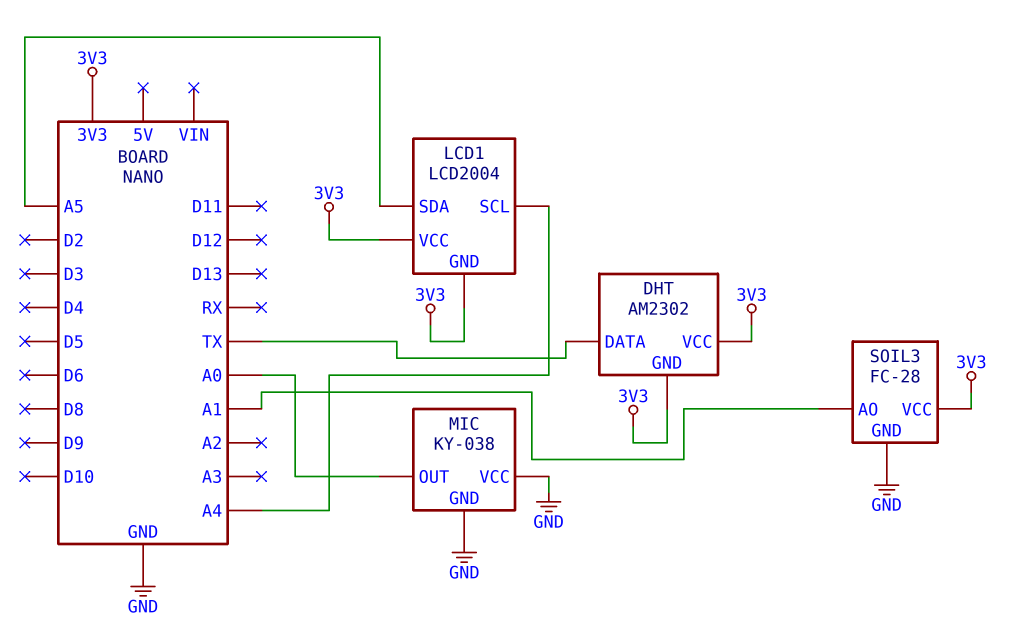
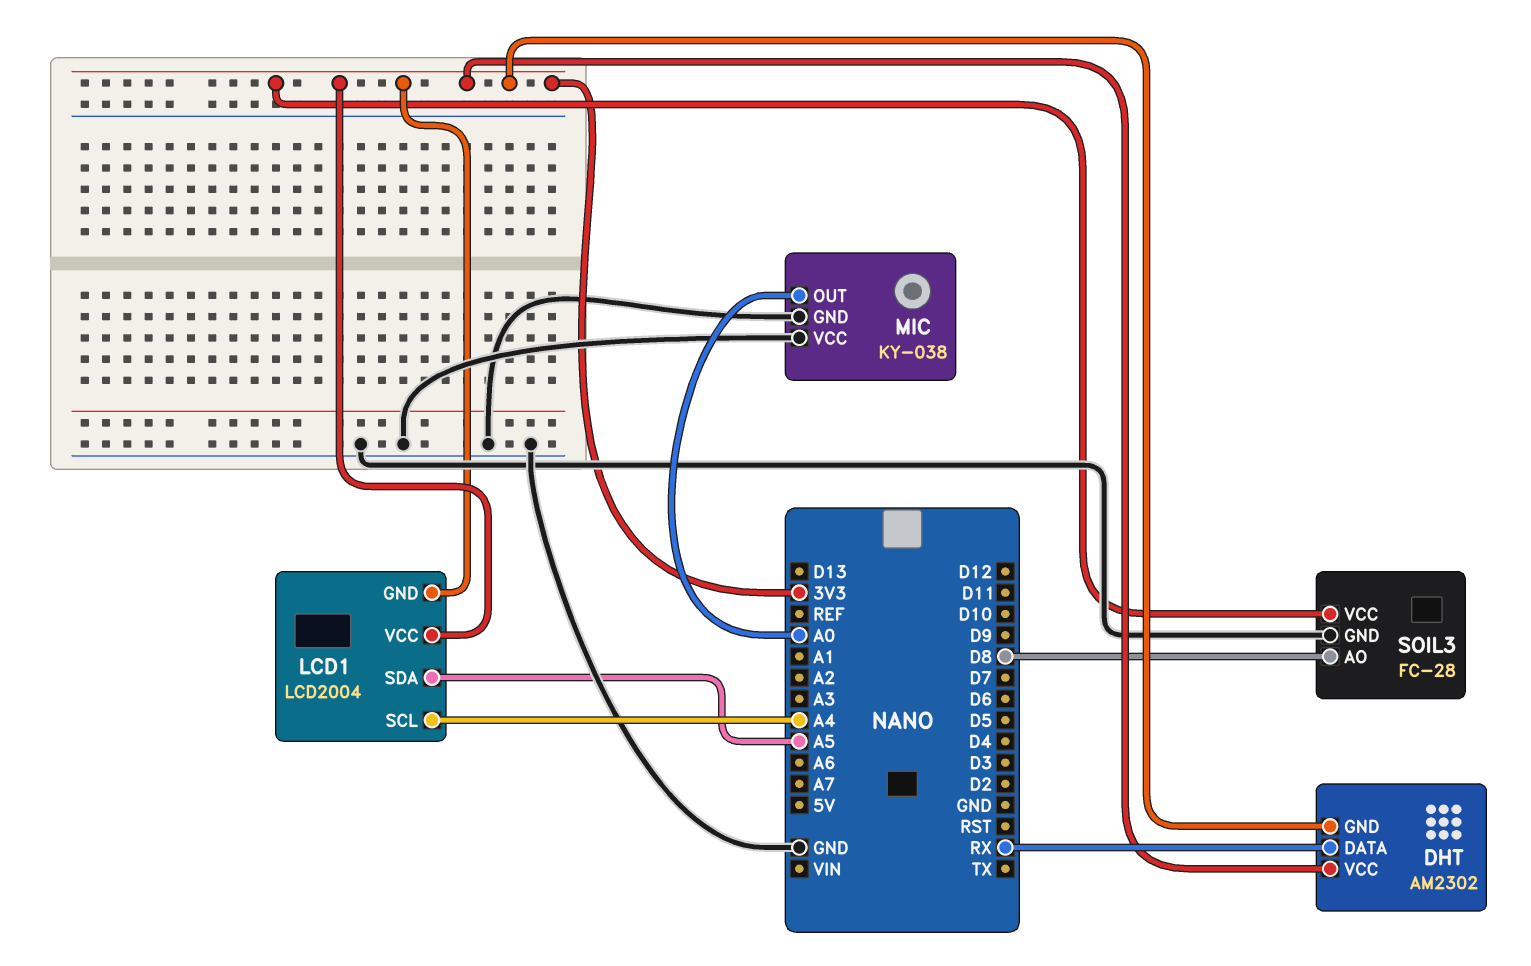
DHT pin DATA: TX -> RX
SOIL3 pin AO: A1 -> D8

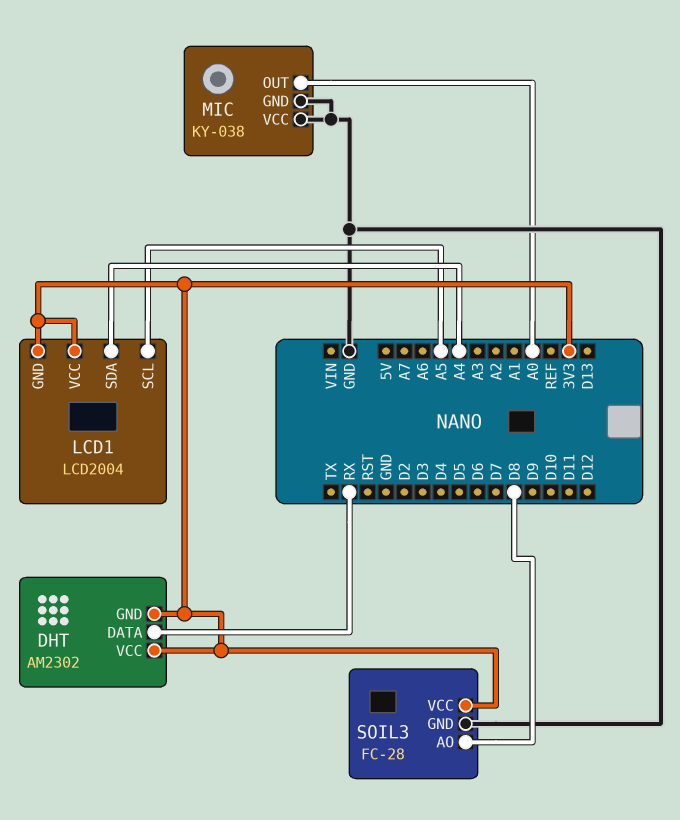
LCD1 pin SCL: A4 -> A5
LCD1 pin SDA: A5 -> A4

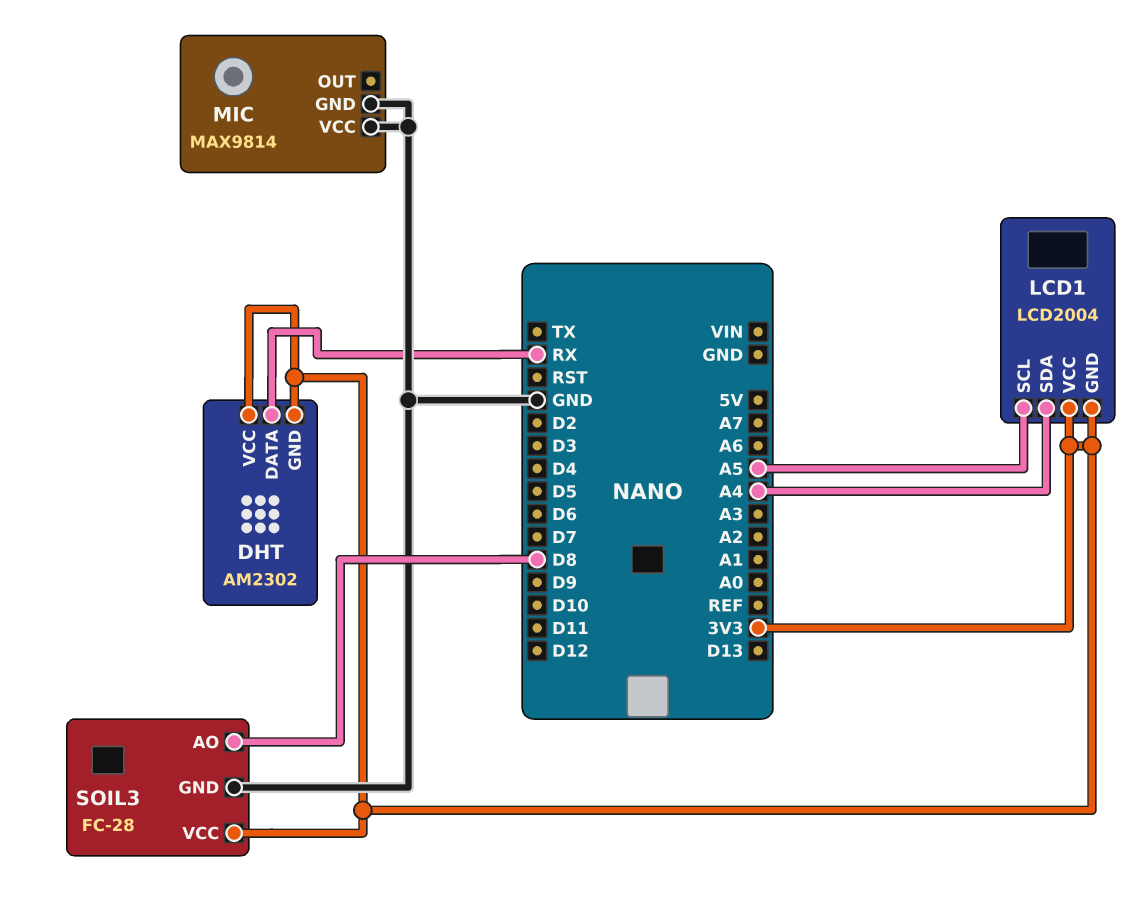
MIC: KY-038 -> MAX9814
MIC pin OUT: A0 -> none

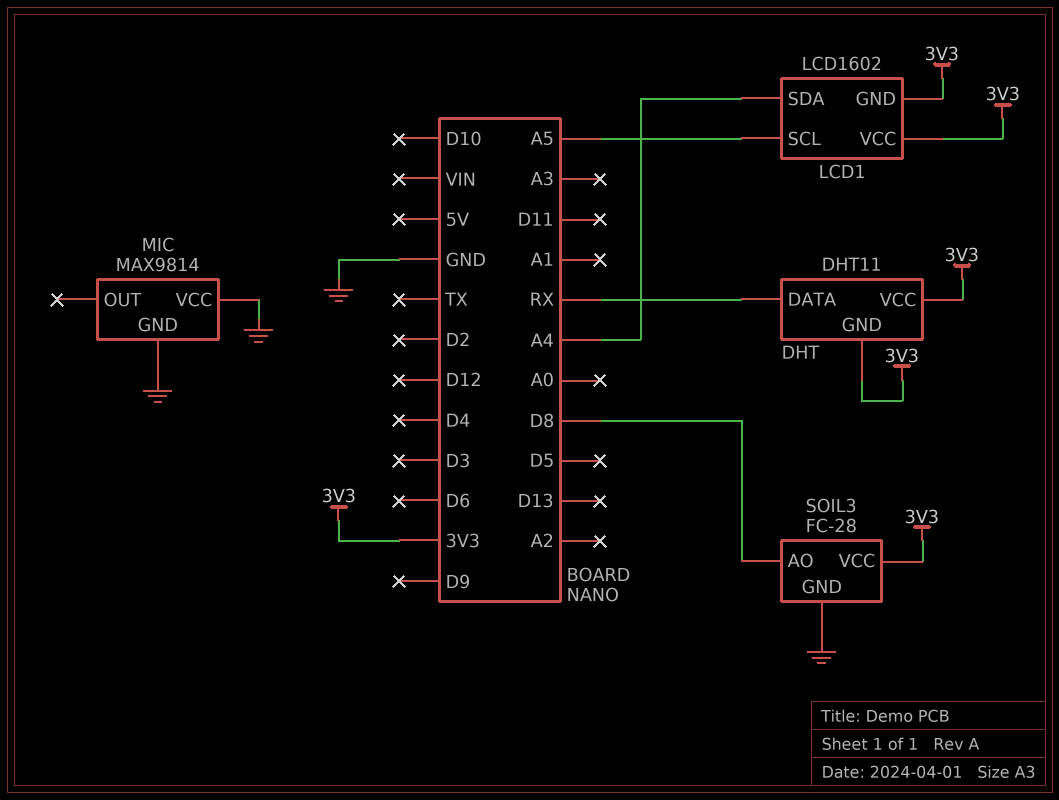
DHT: AM2302 -> DHT11
LCD1: LCD2004 -> LCD1602

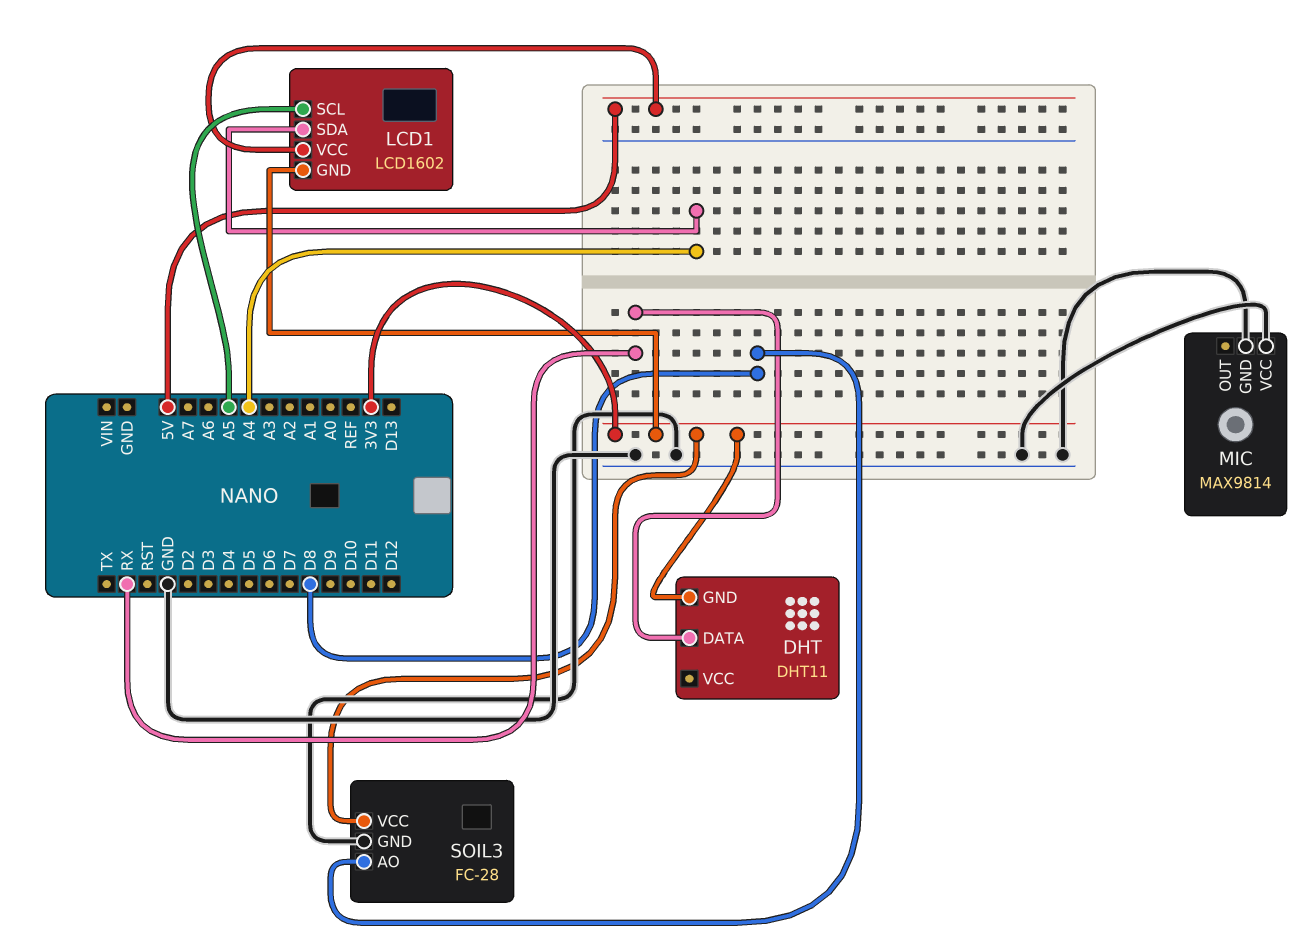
DHT pin VCC: 3V3 -> none
LCD1 pin VCC: 3V3 -> 5V

